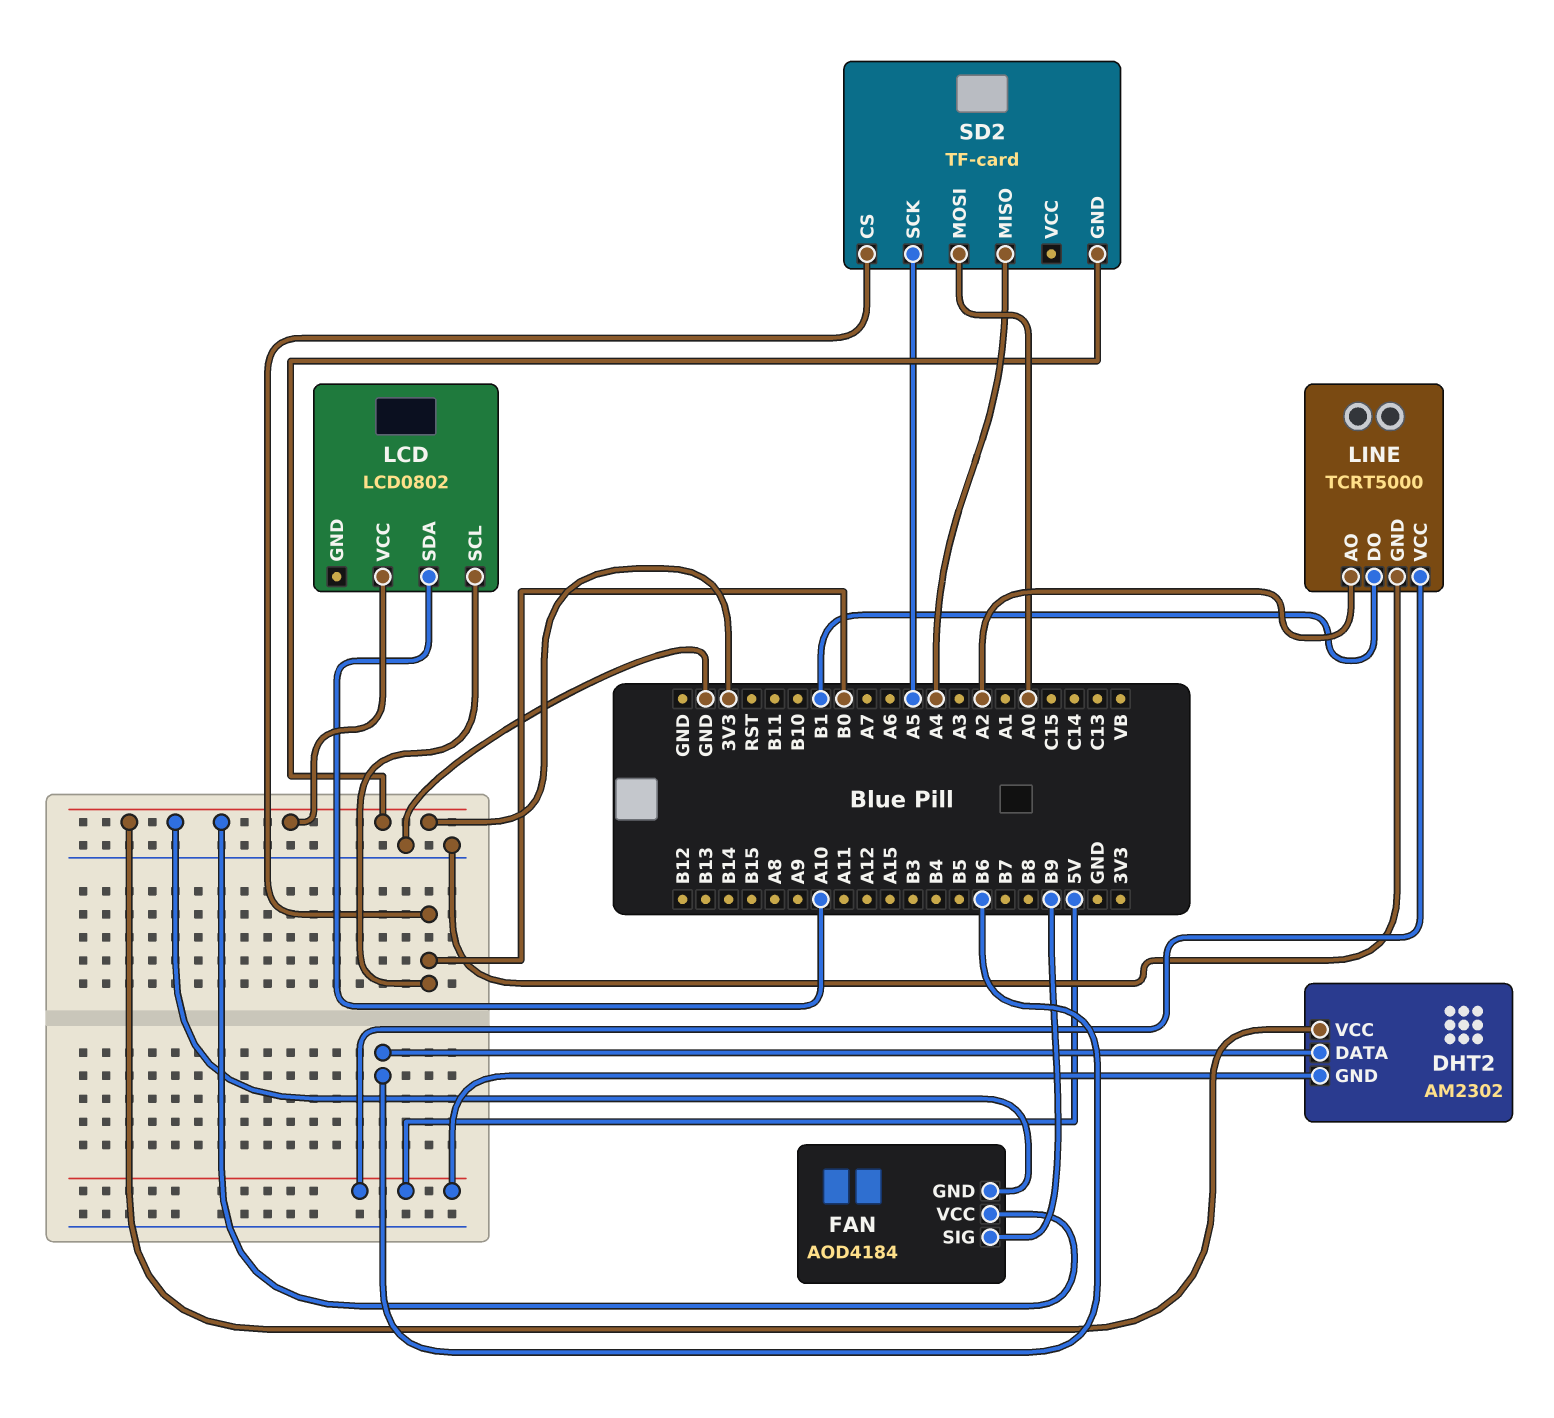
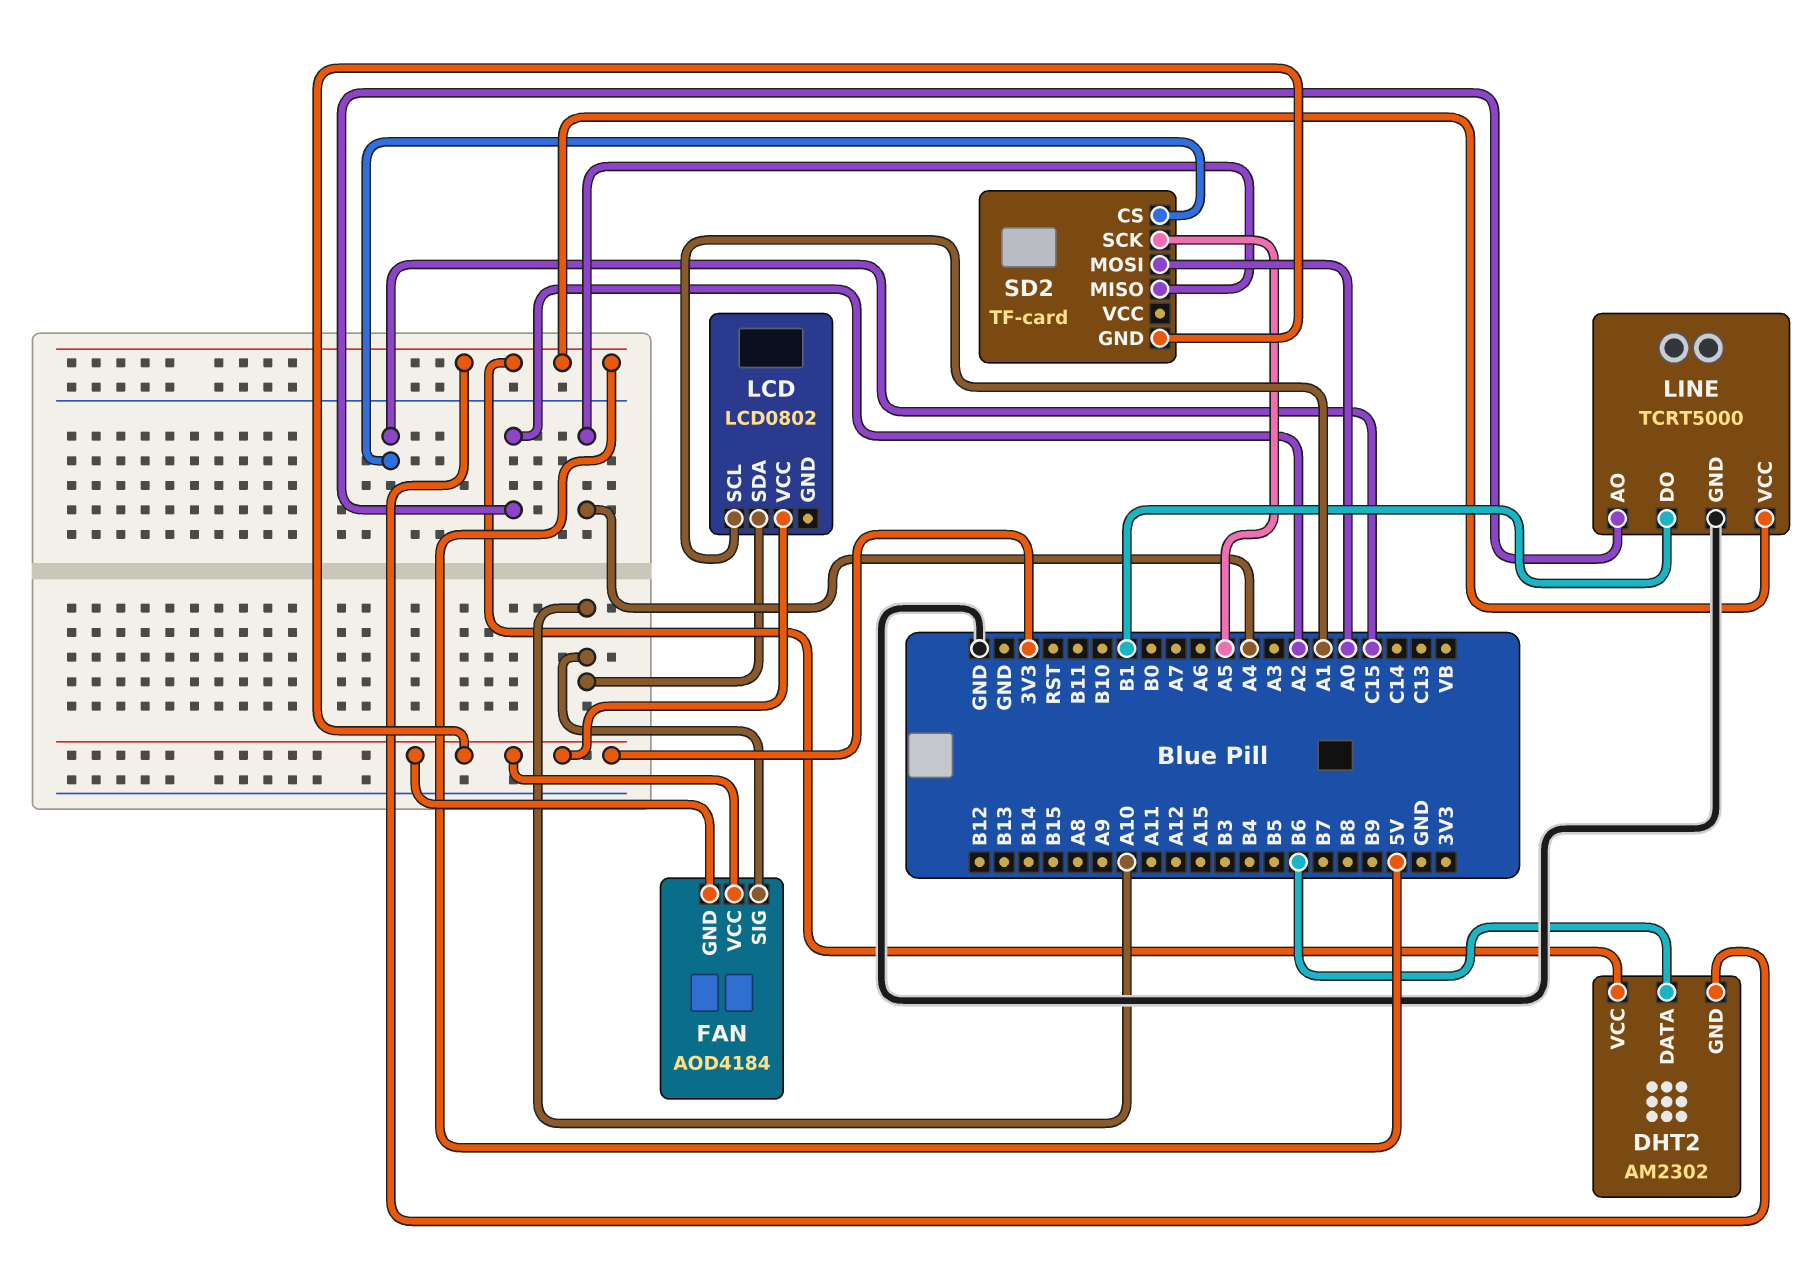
DHT2 pin VCC: 3V3 -> 5V
FAN pin SIG: B9 -> A10
LCD pin SCL: B0 -> A1
SD2 pin CS: B0 -> C15

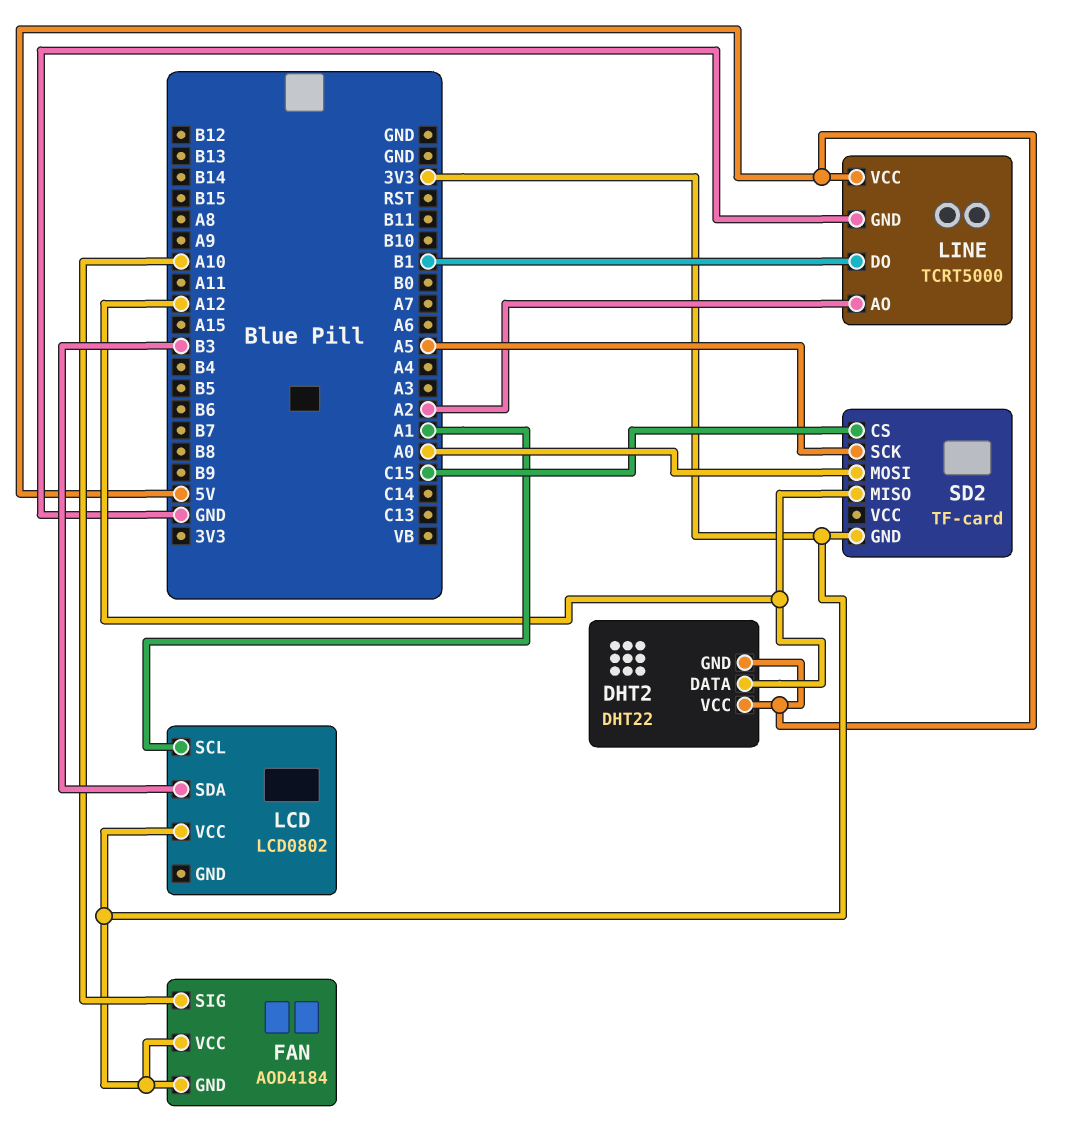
DHT2: AM2302 -> DHT22
DHT2 pin DATA: B6 -> A12
LCD pin SDA: A10 -> B3
SD2 pin MISO: A4 -> A12

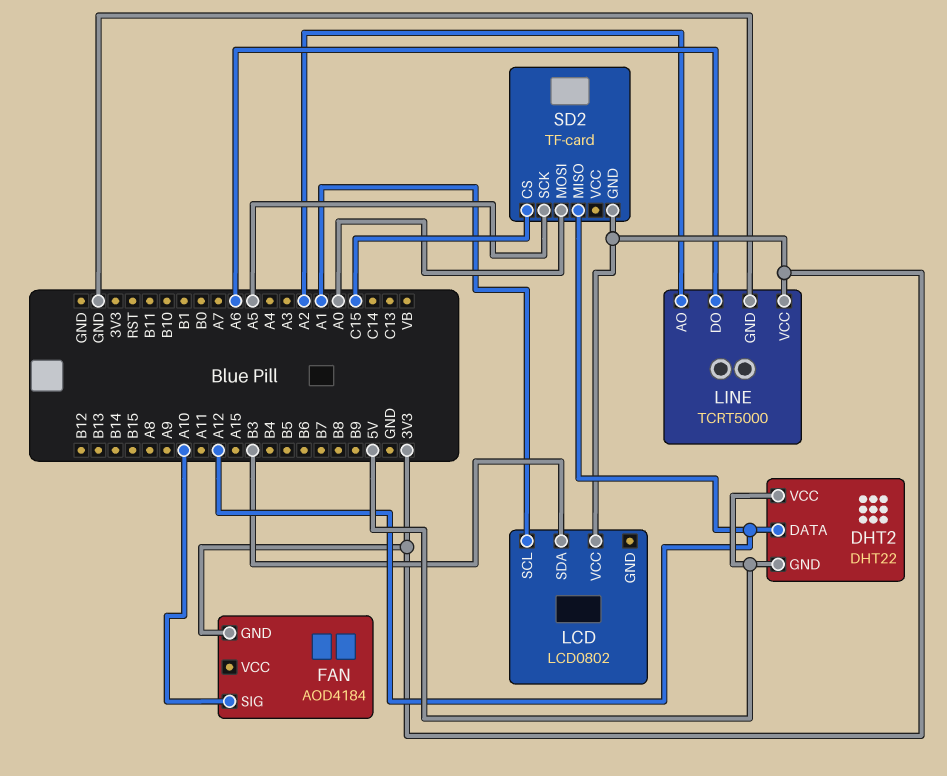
FAN pin VCC: 3V3 -> none
LINE pin DO: B1 -> A6
LINE pin VCC: 5V -> 3V3

